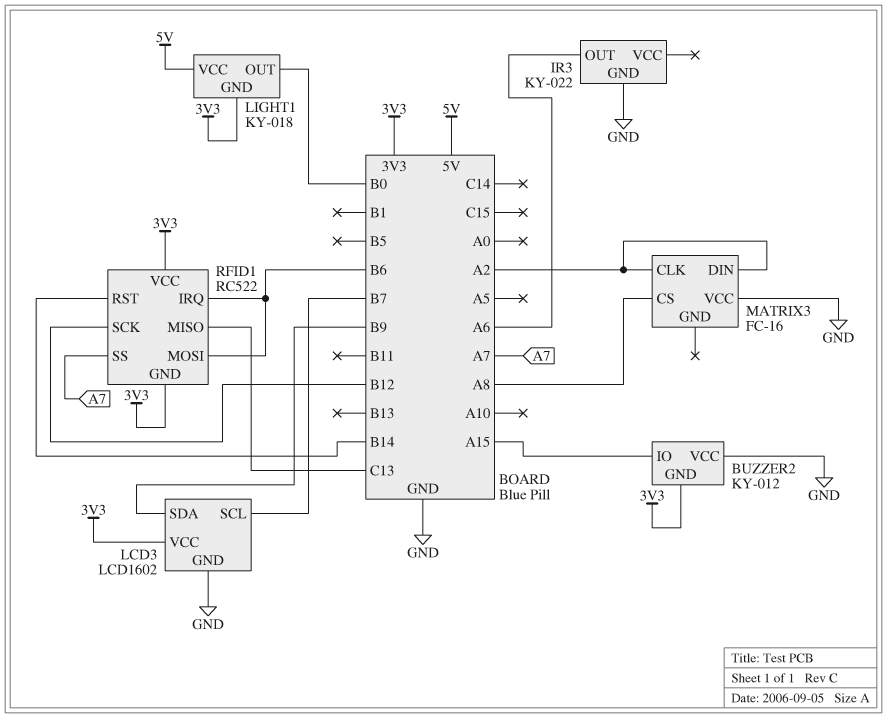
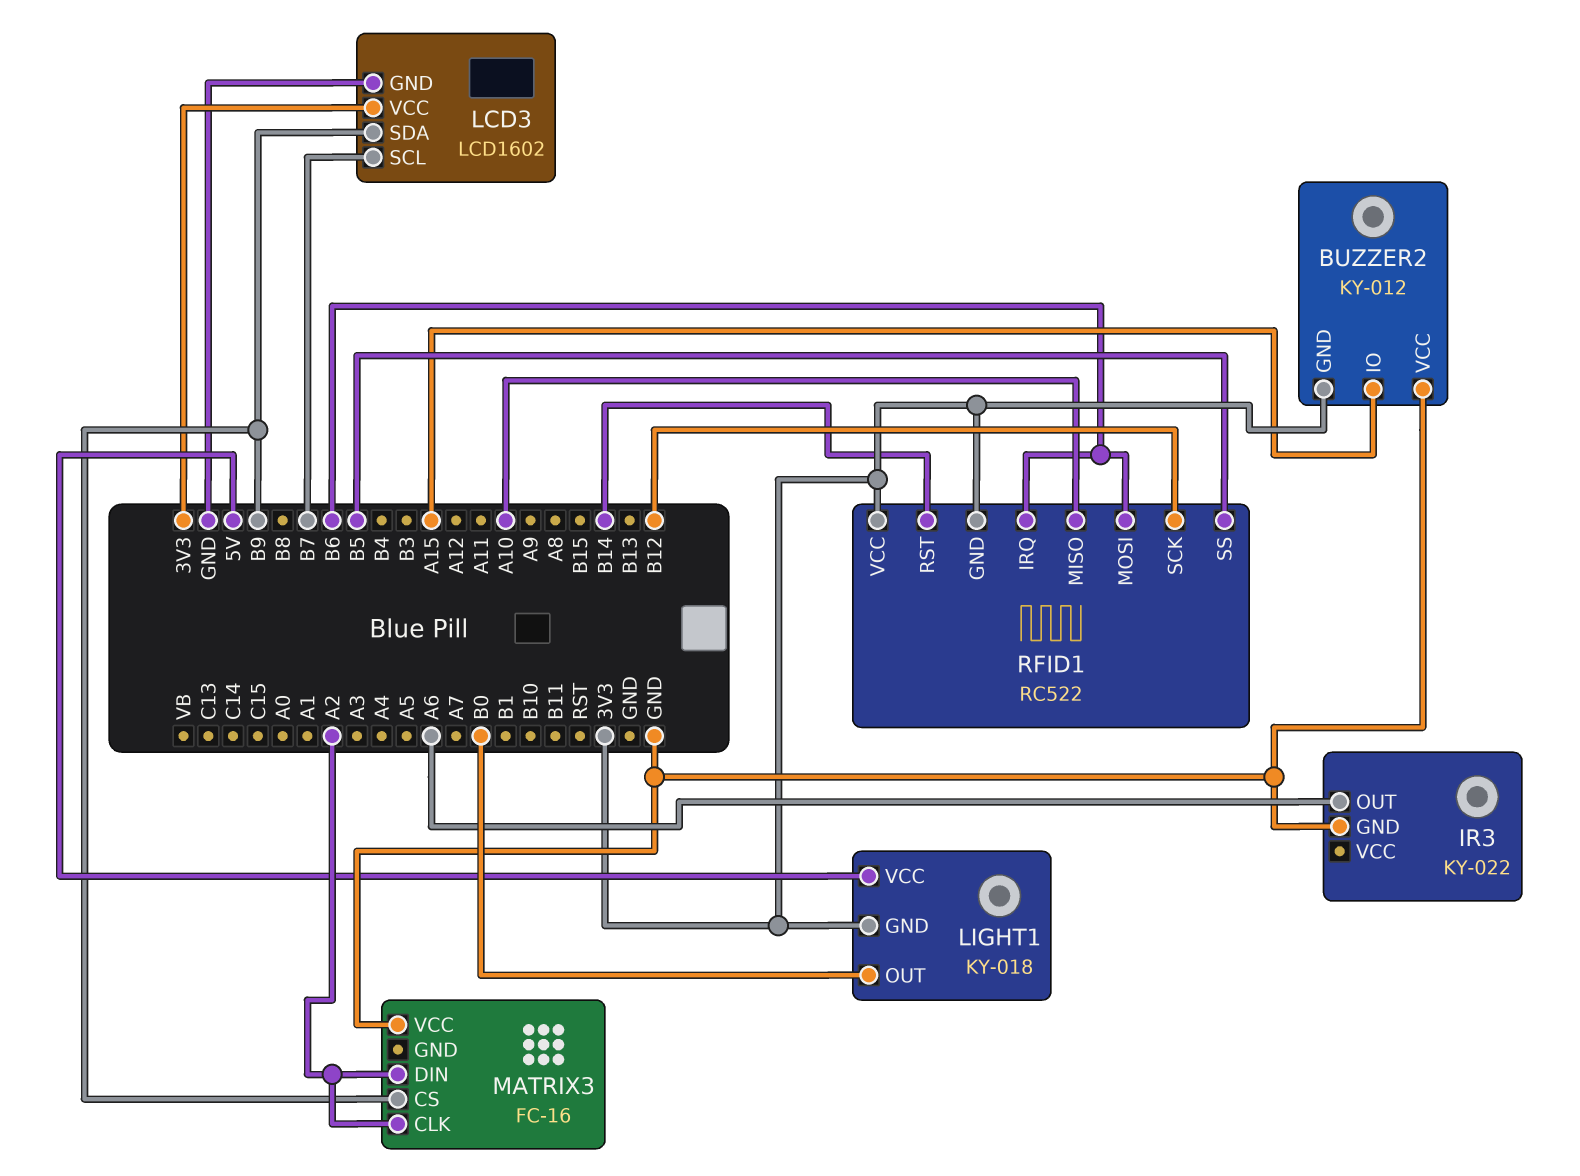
MATRIX3 pin CS: A8 -> B9
RFID1 pin MISO: C13 -> A10
RFID1 pin SS: A7 -> B5

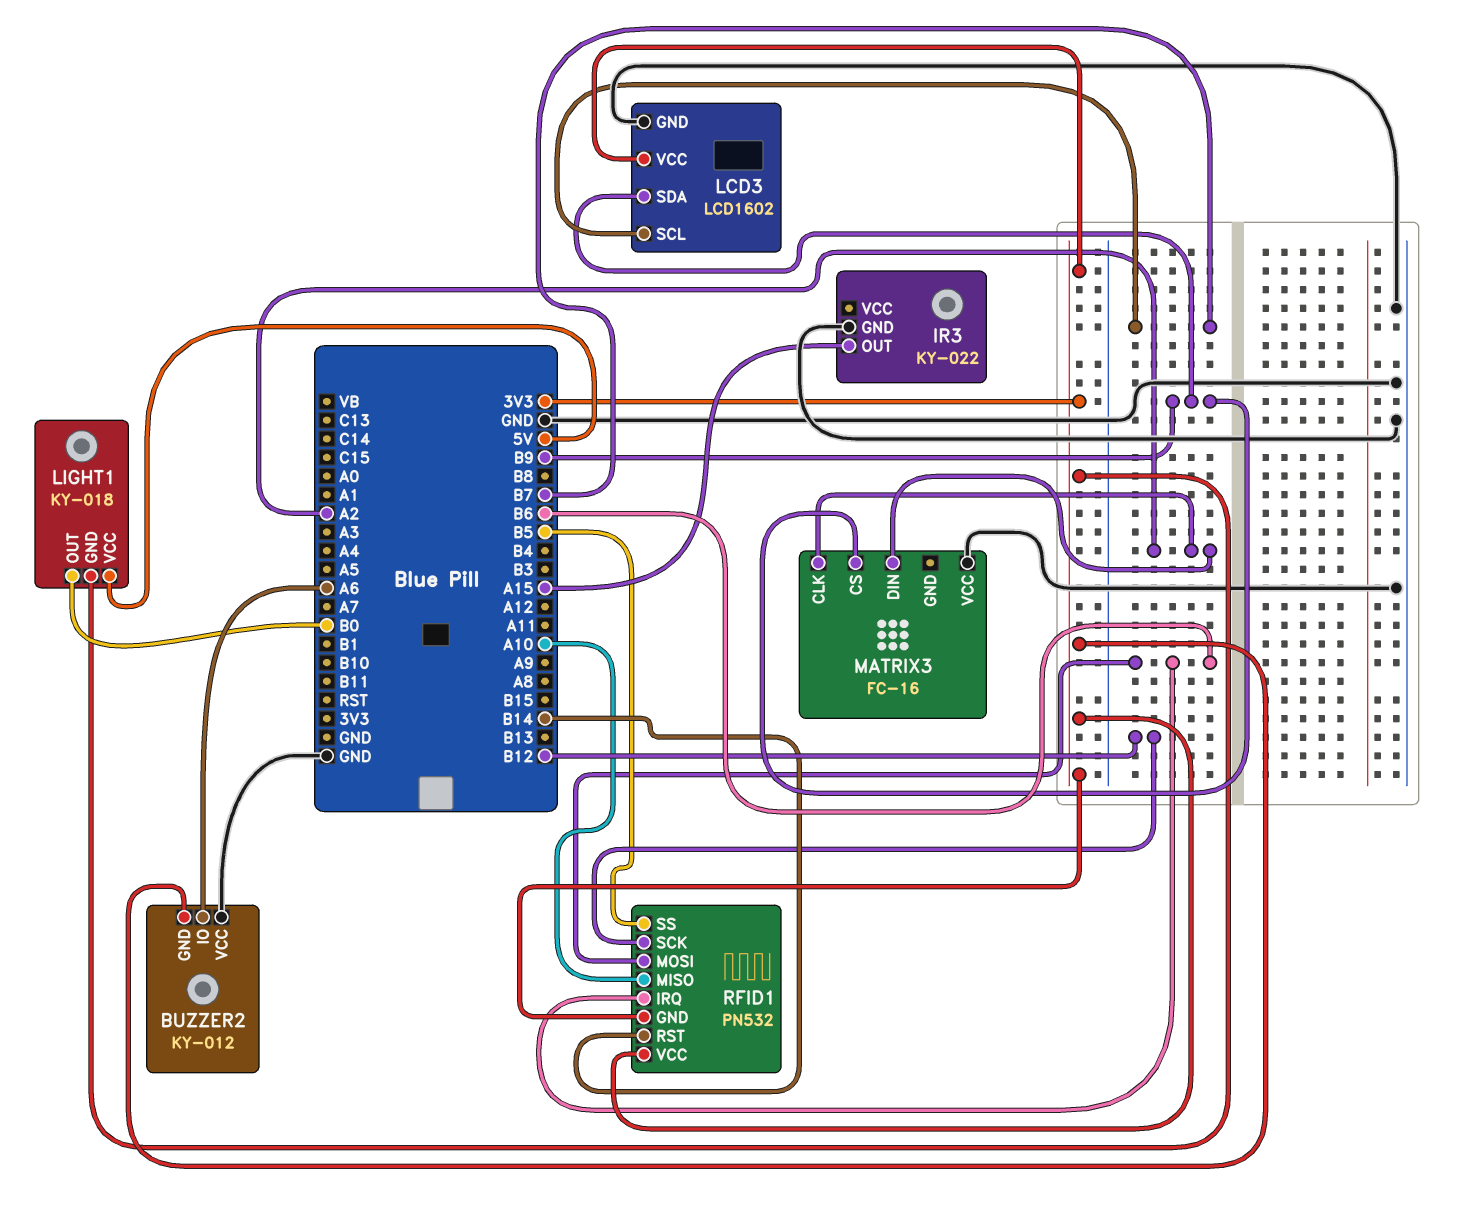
BUZZER2 pin IO: A15 -> A6
IR3 pin OUT: A6 -> A15
RFID1: RC522 -> PN532

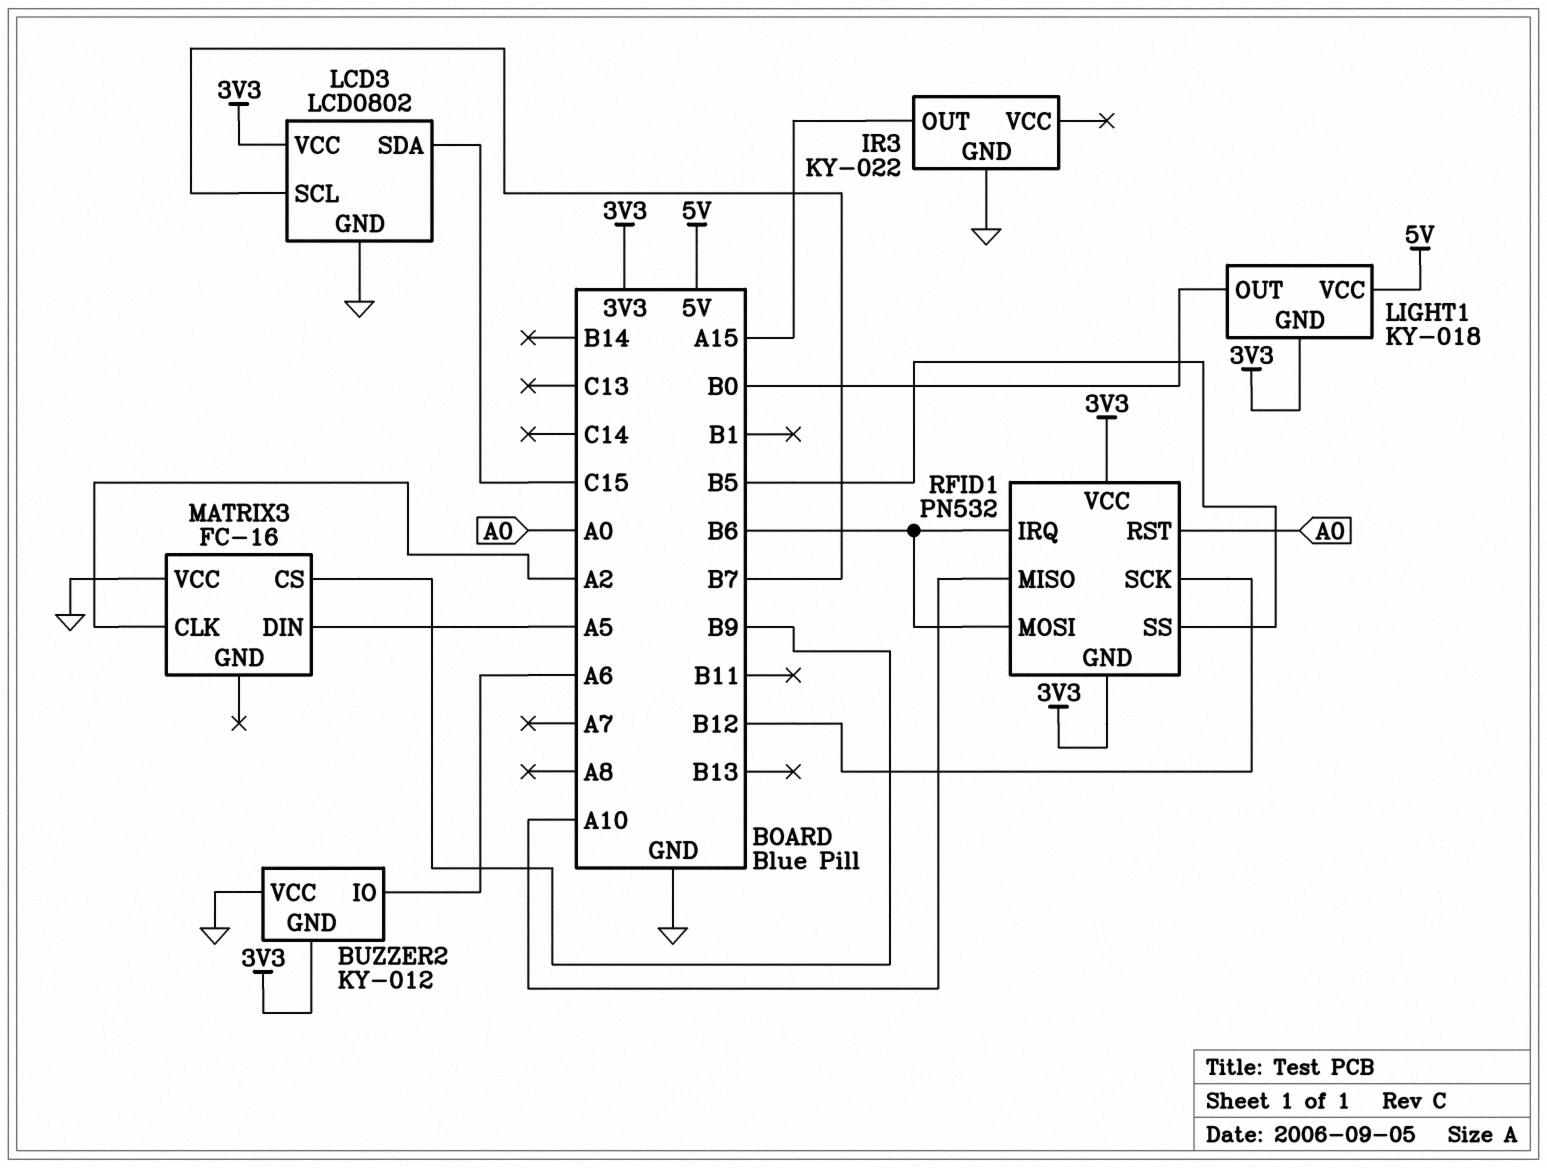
LCD3: LCD1602 -> LCD0802
LCD3 pin SDA: B9 -> C15
MATRIX3 pin DIN: A2 -> A5
RFID1 pin RST: B14 -> A0

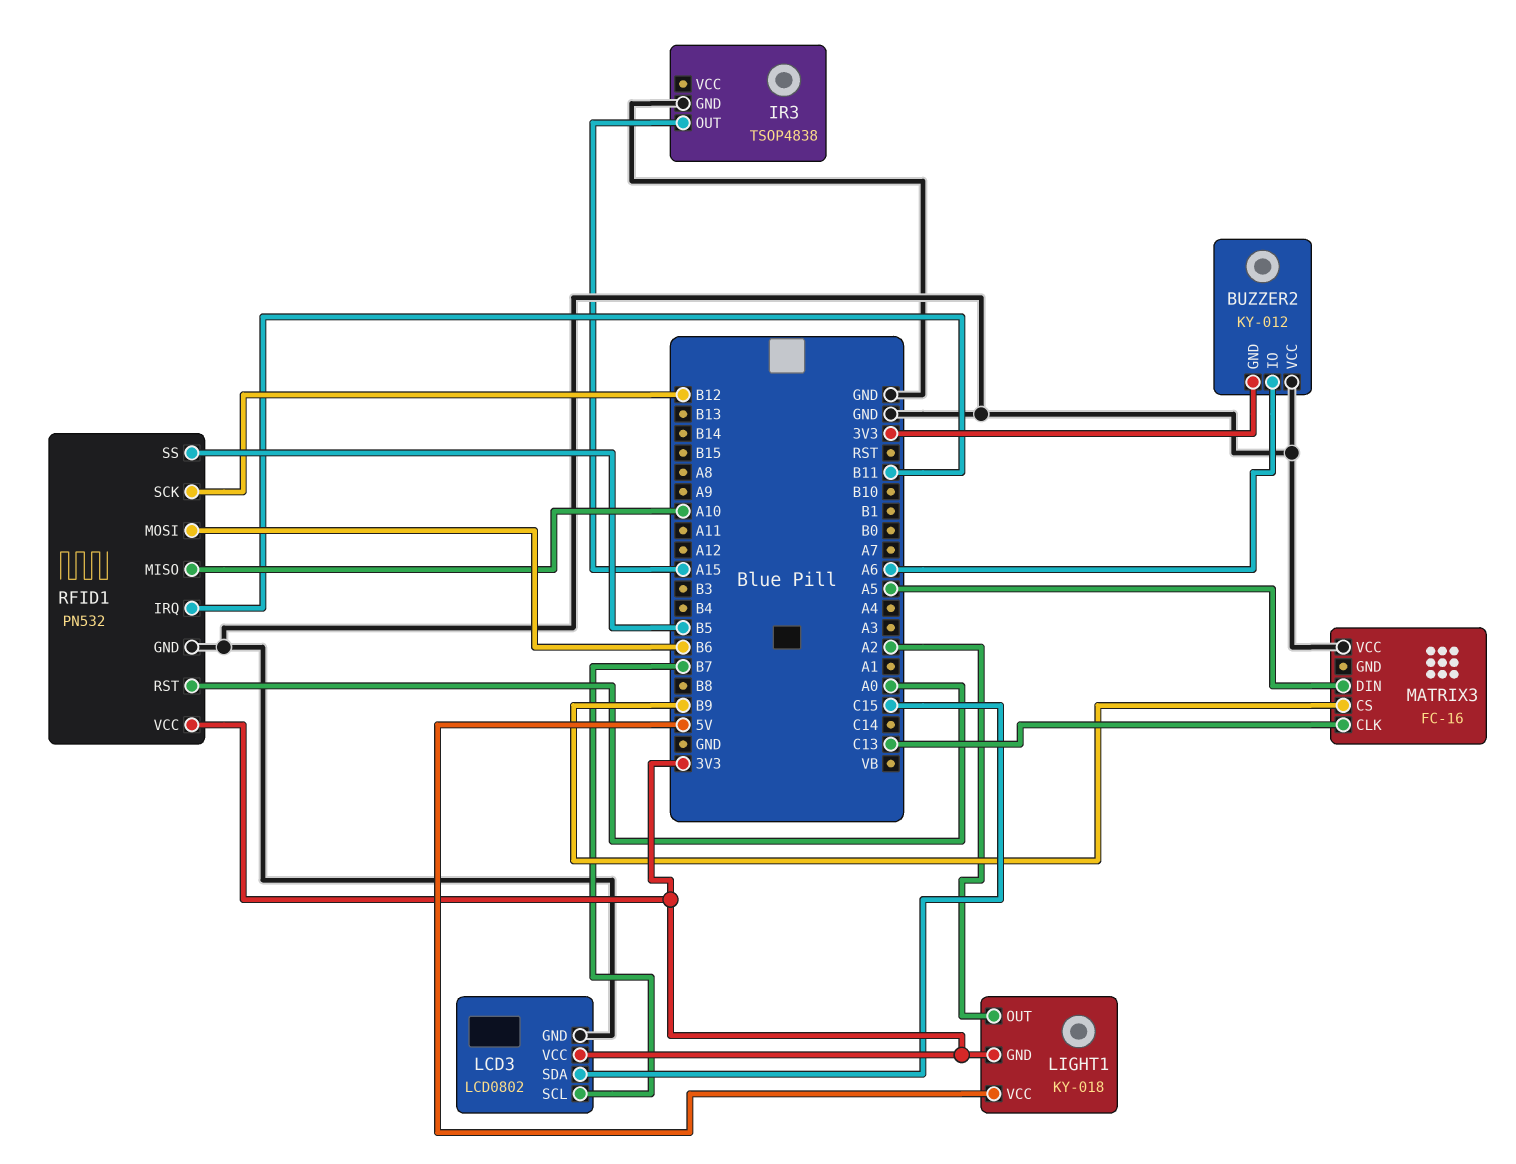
IR3: KY-022 -> TSOP4838
LIGHT1 pin OUT: B0 -> A2
MATRIX3 pin CLK: A2 -> C13
RFID1 pin GND: 3V3 -> GND
RFID1 pin IRQ: B6 -> B11

